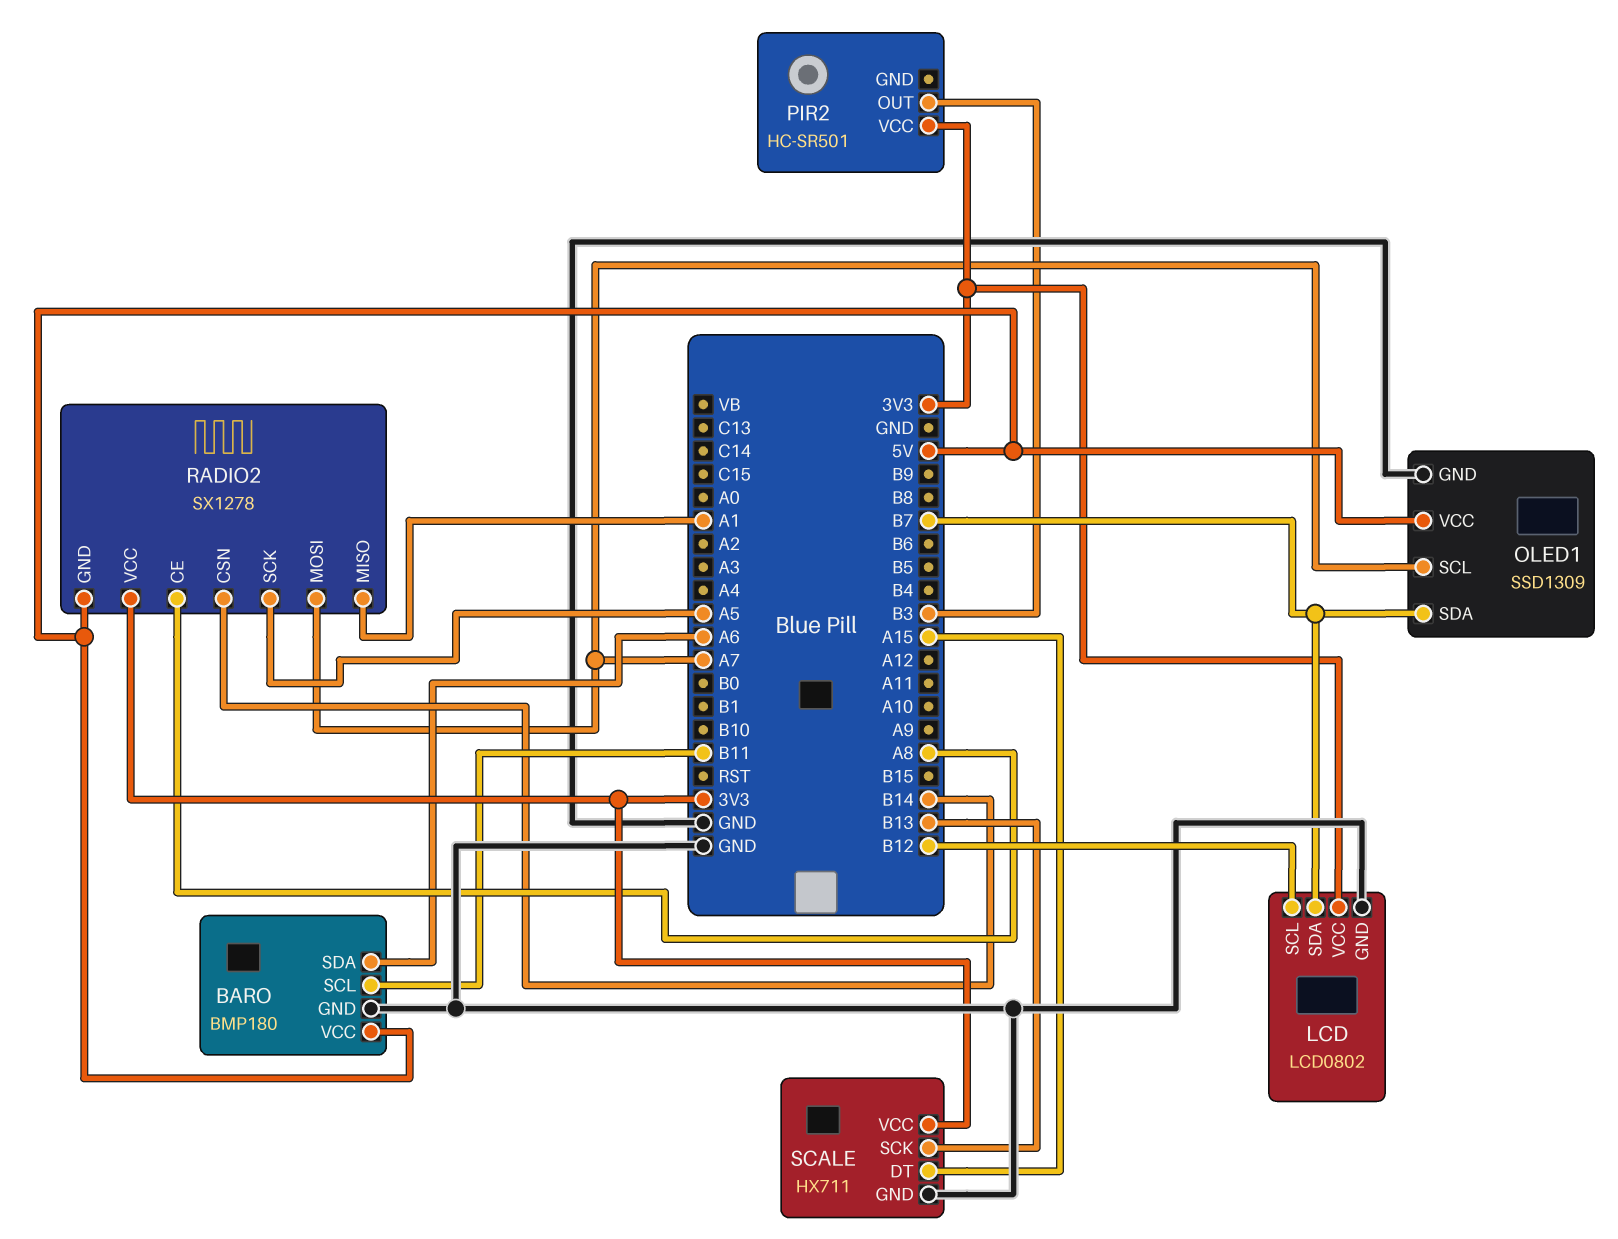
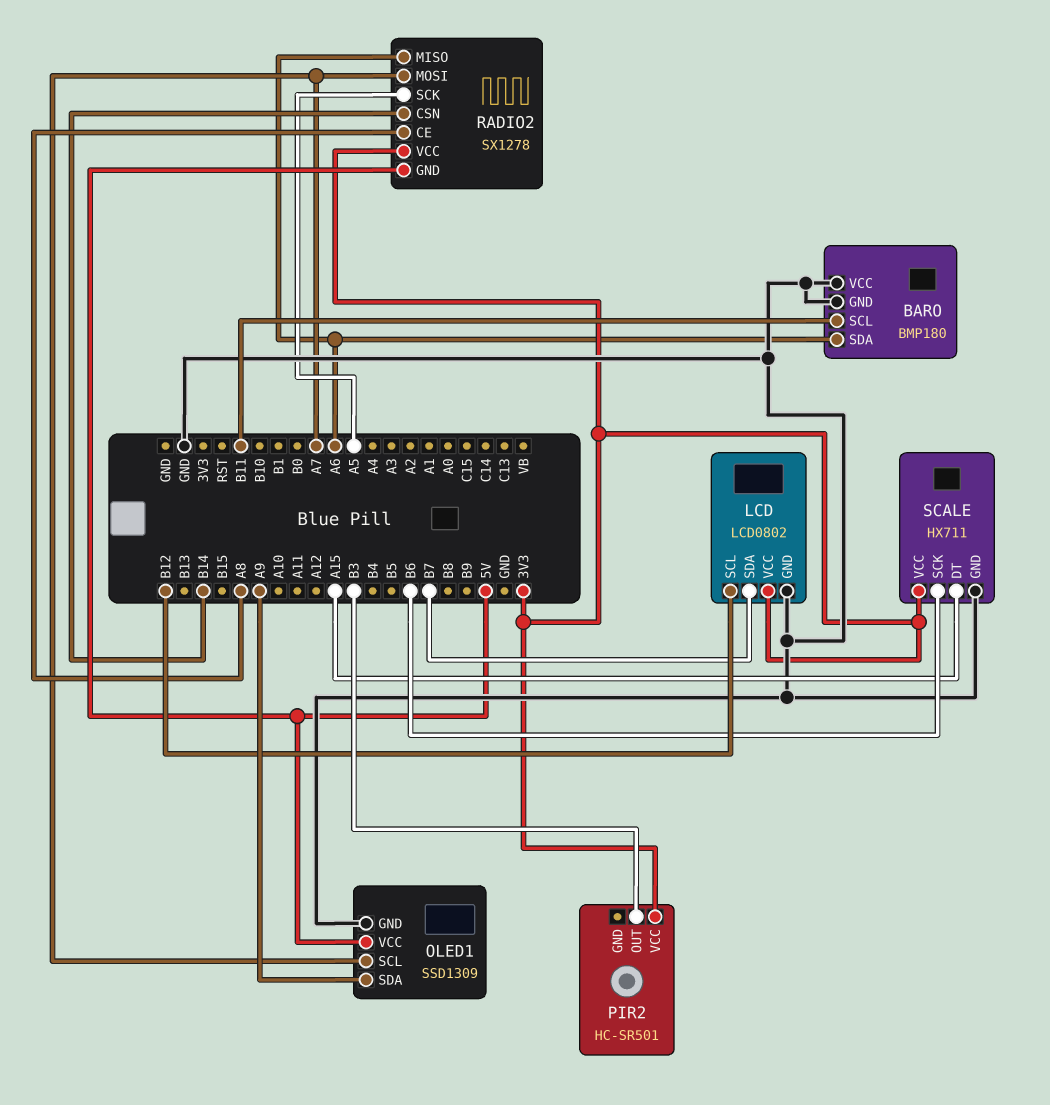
BARO pin VCC: 5V -> GND
OLED1 pin SDA: B7 -> A9
RADIO2 pin MISO: A1 -> A6
SCALE pin SCK: B13 -> B6

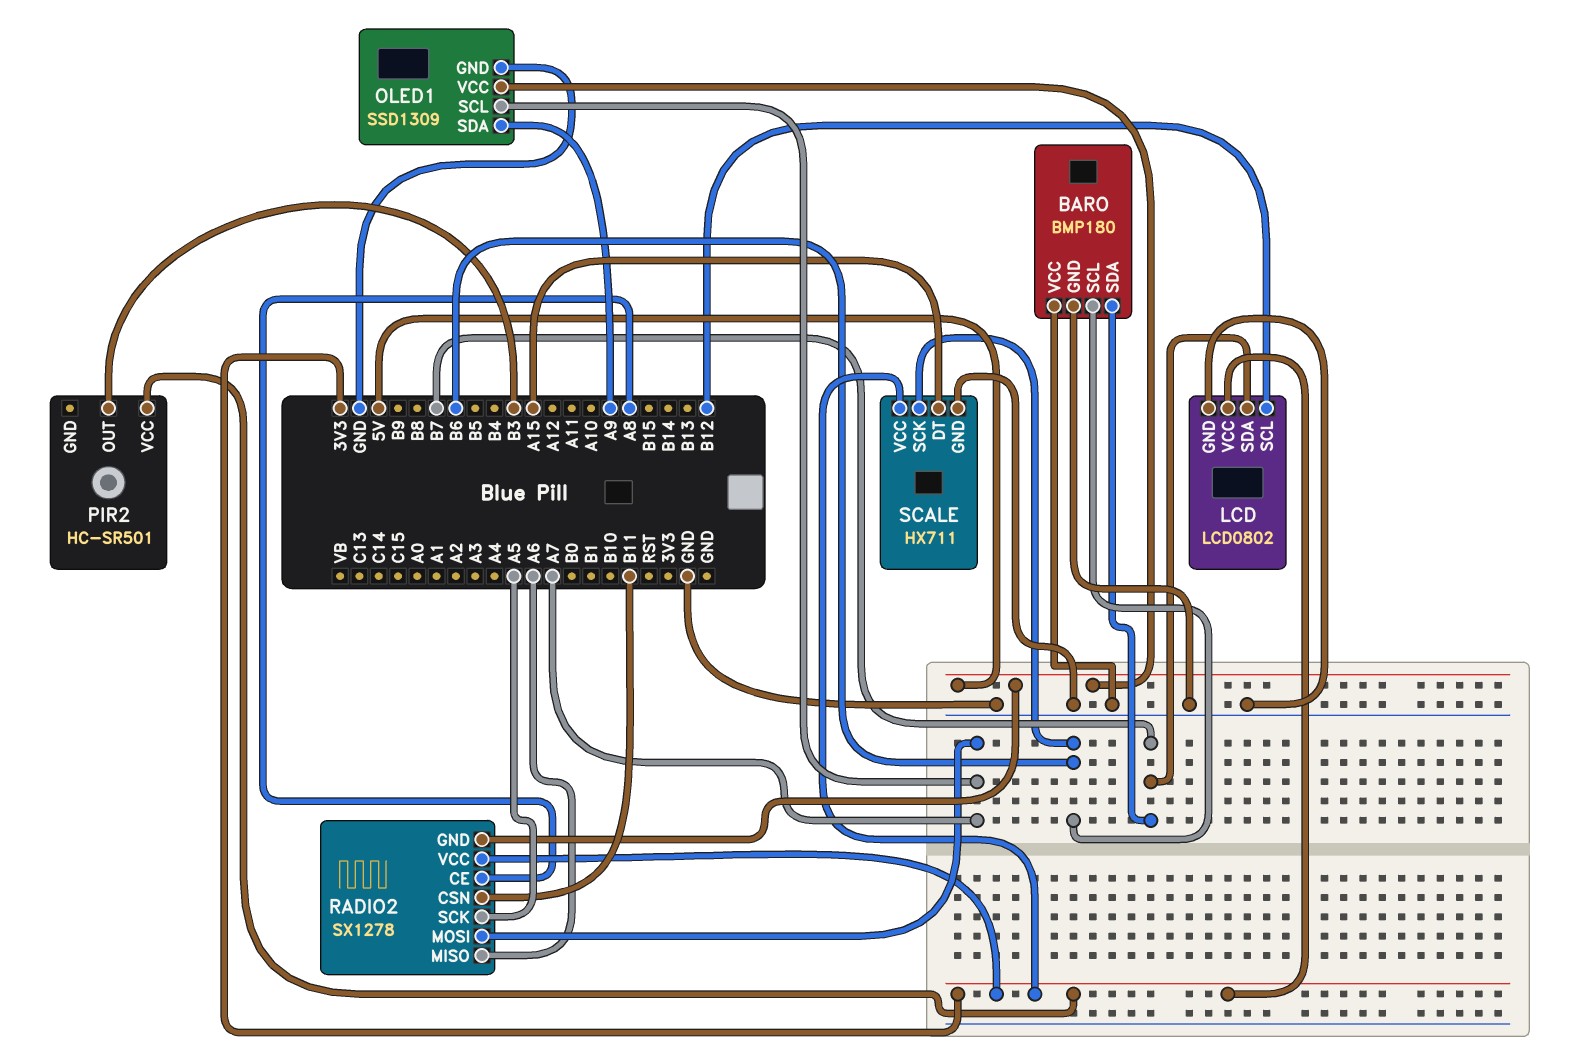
BARO pin SCL: B11 -> B6
BARO pin SDA: A6 -> B7
RADIO2 pin CSN: B14 -> B11

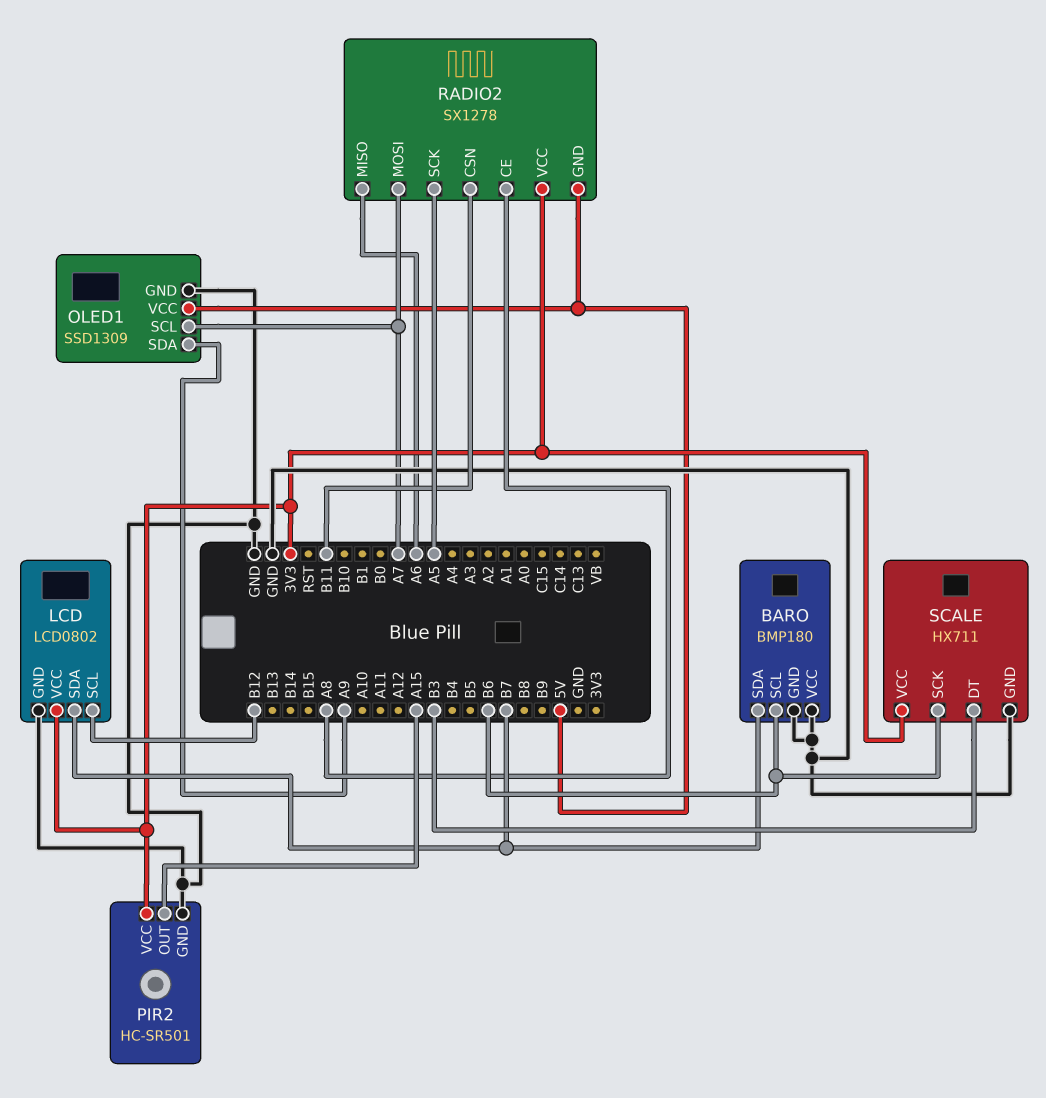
PIR2 pin GND: none -> GND
PIR2 pin OUT: B3 -> A15
SCALE pin DT: A15 -> B3

